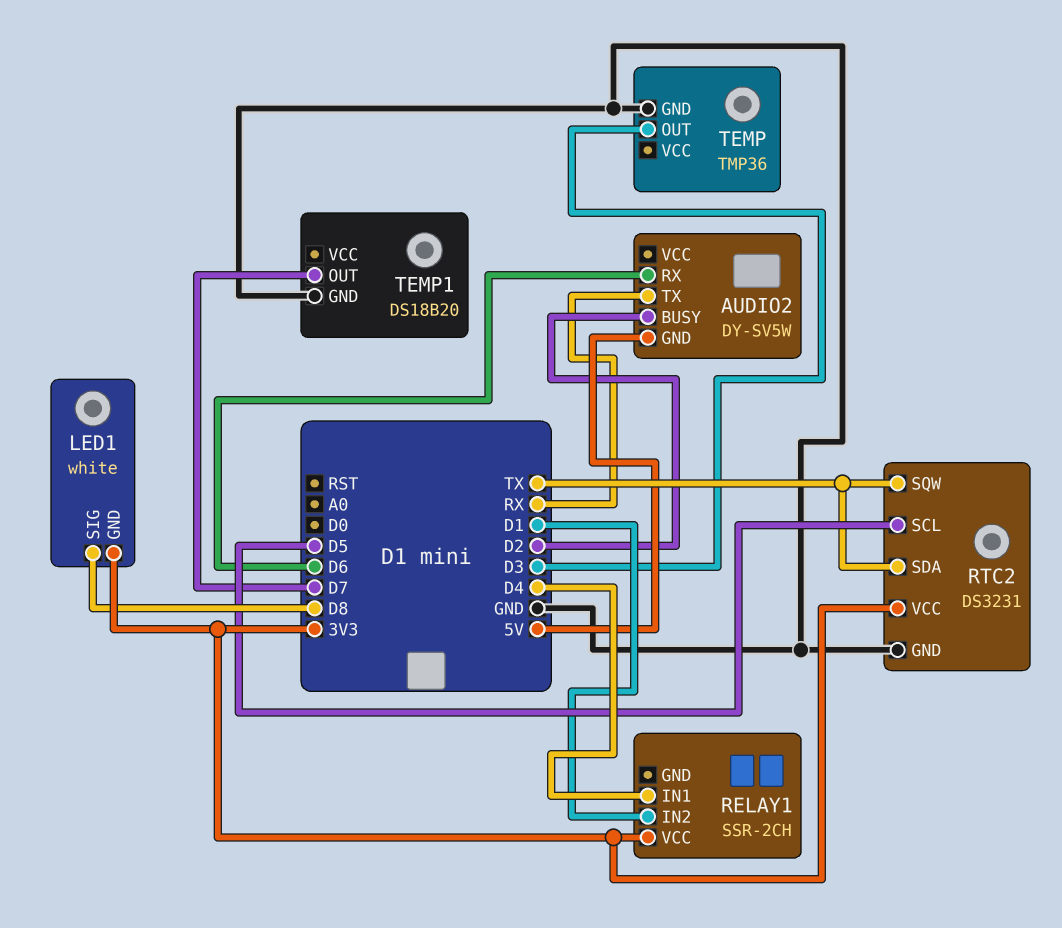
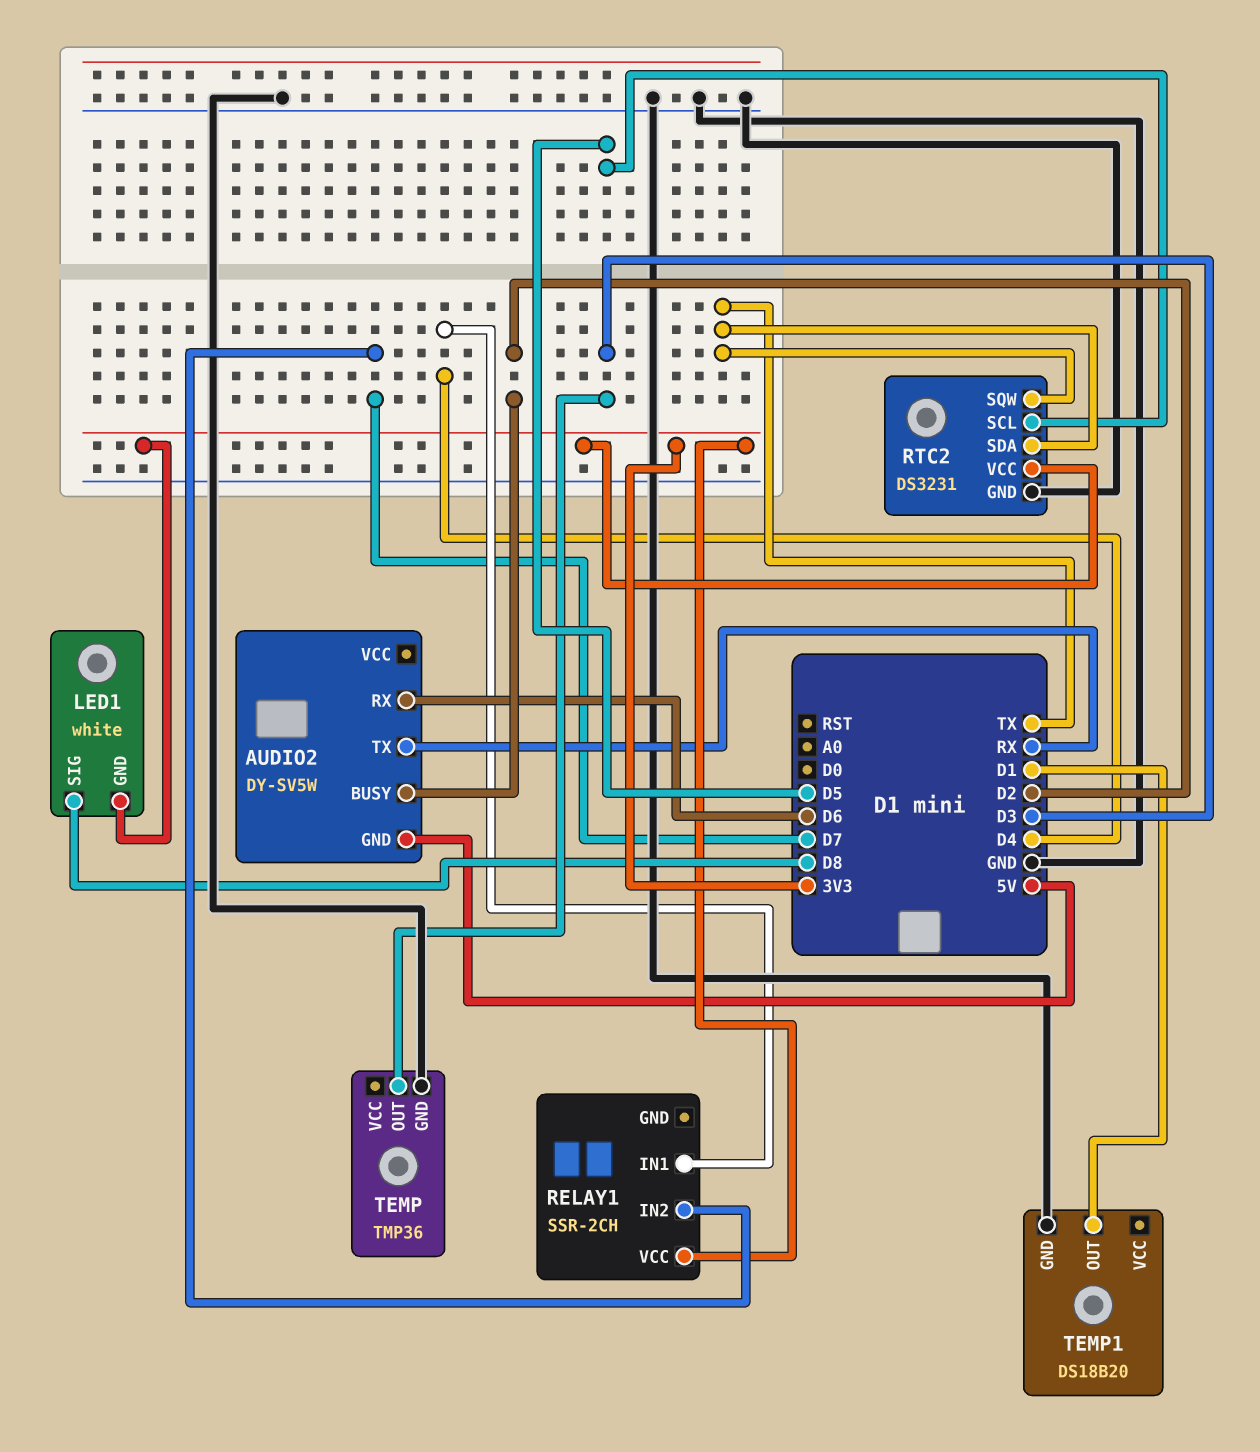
RELAY1 pin IN2: D1 -> D7
TEMP1 pin OUT: D7 -> D1

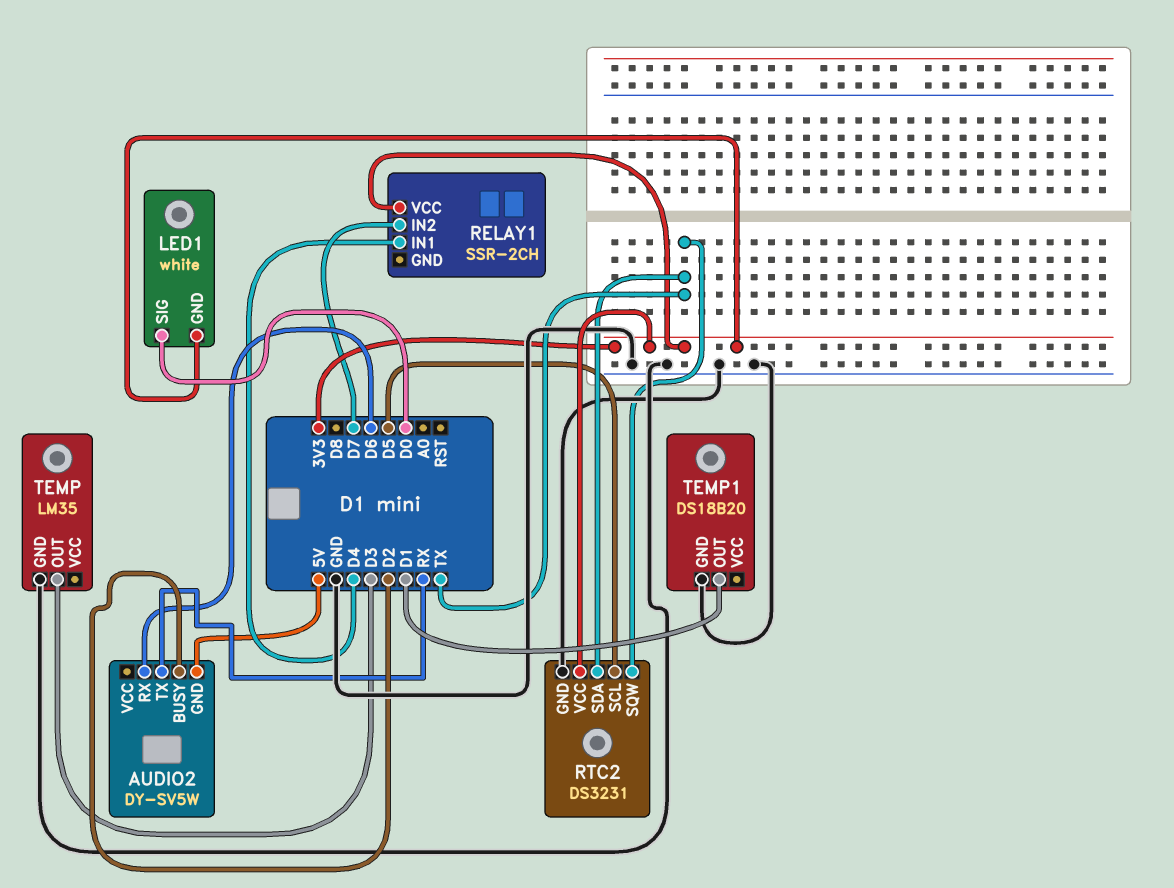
LED1 pin SIG: D8 -> D0
TEMP: TMP36 -> LM35

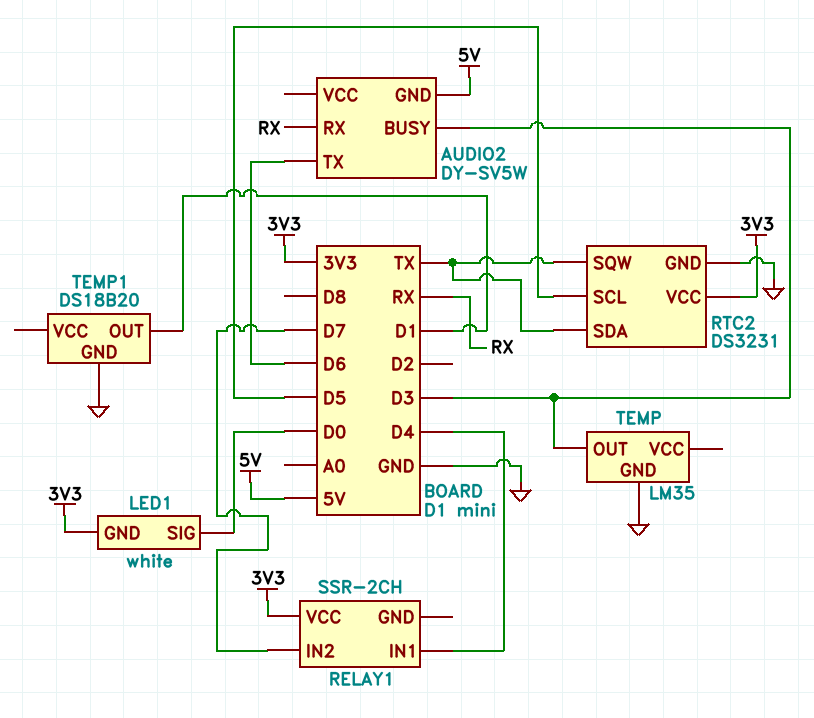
AUDIO2 pin BUSY: D2 -> D3
AUDIO2 pin RX: D6 -> RX
AUDIO2 pin TX: RX -> D6

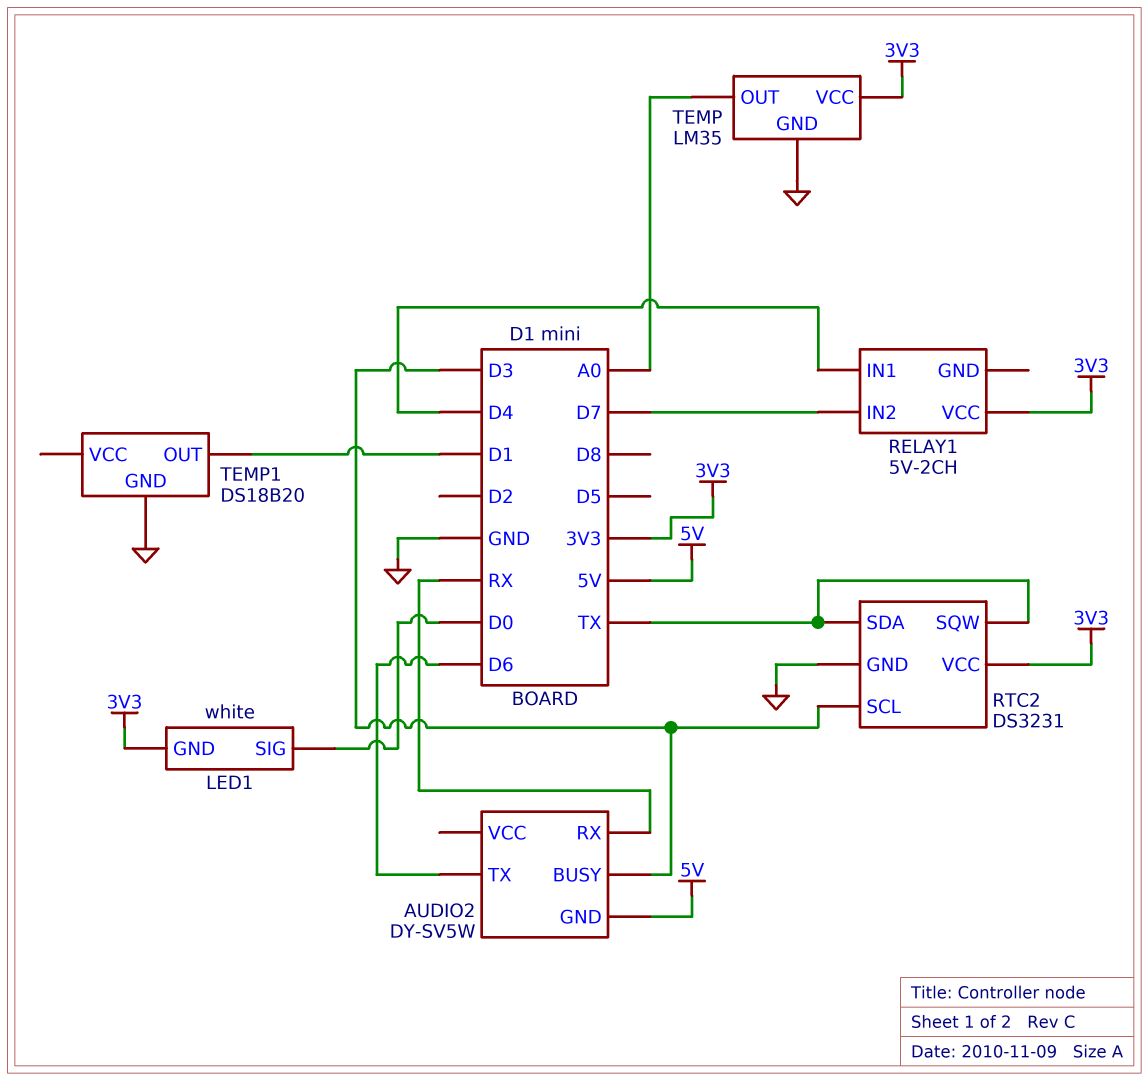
RELAY1: SSR-2CH -> 5V-2CH
RTC2 pin SCL: D5 -> D3
TEMP pin OUT: D3 -> A0
TEMP pin VCC: none -> 3V3

